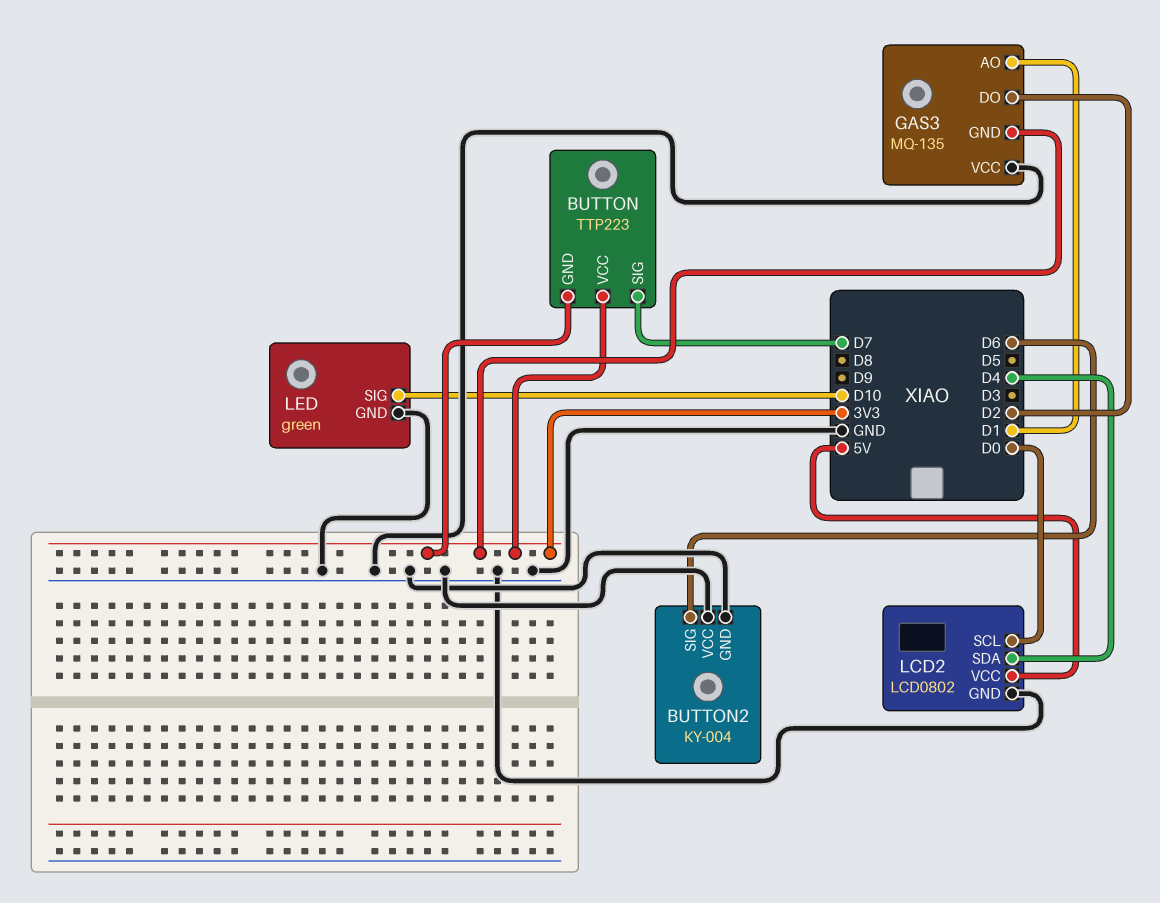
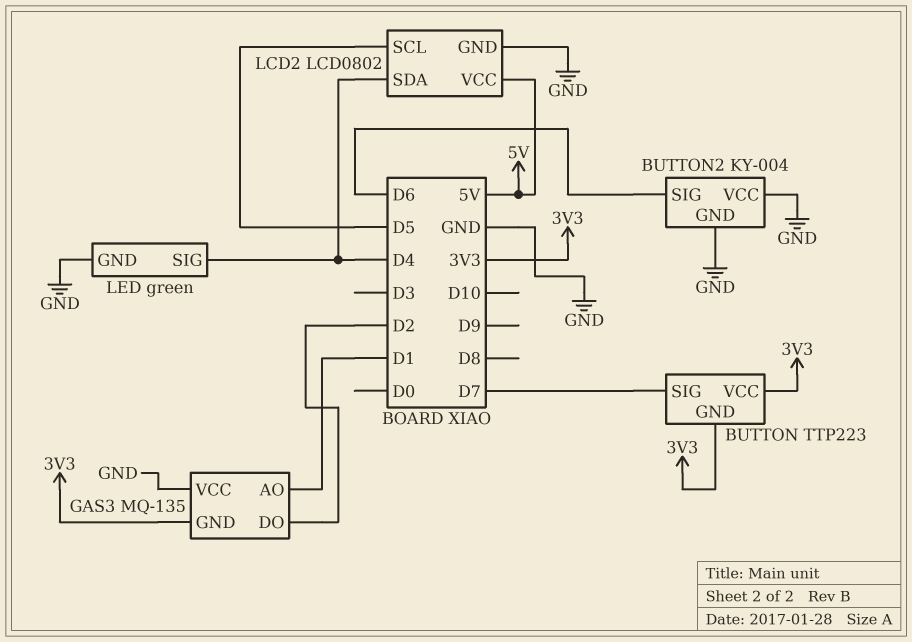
LCD2 pin SCL: D0 -> D5
LED pin SIG: D10 -> D4

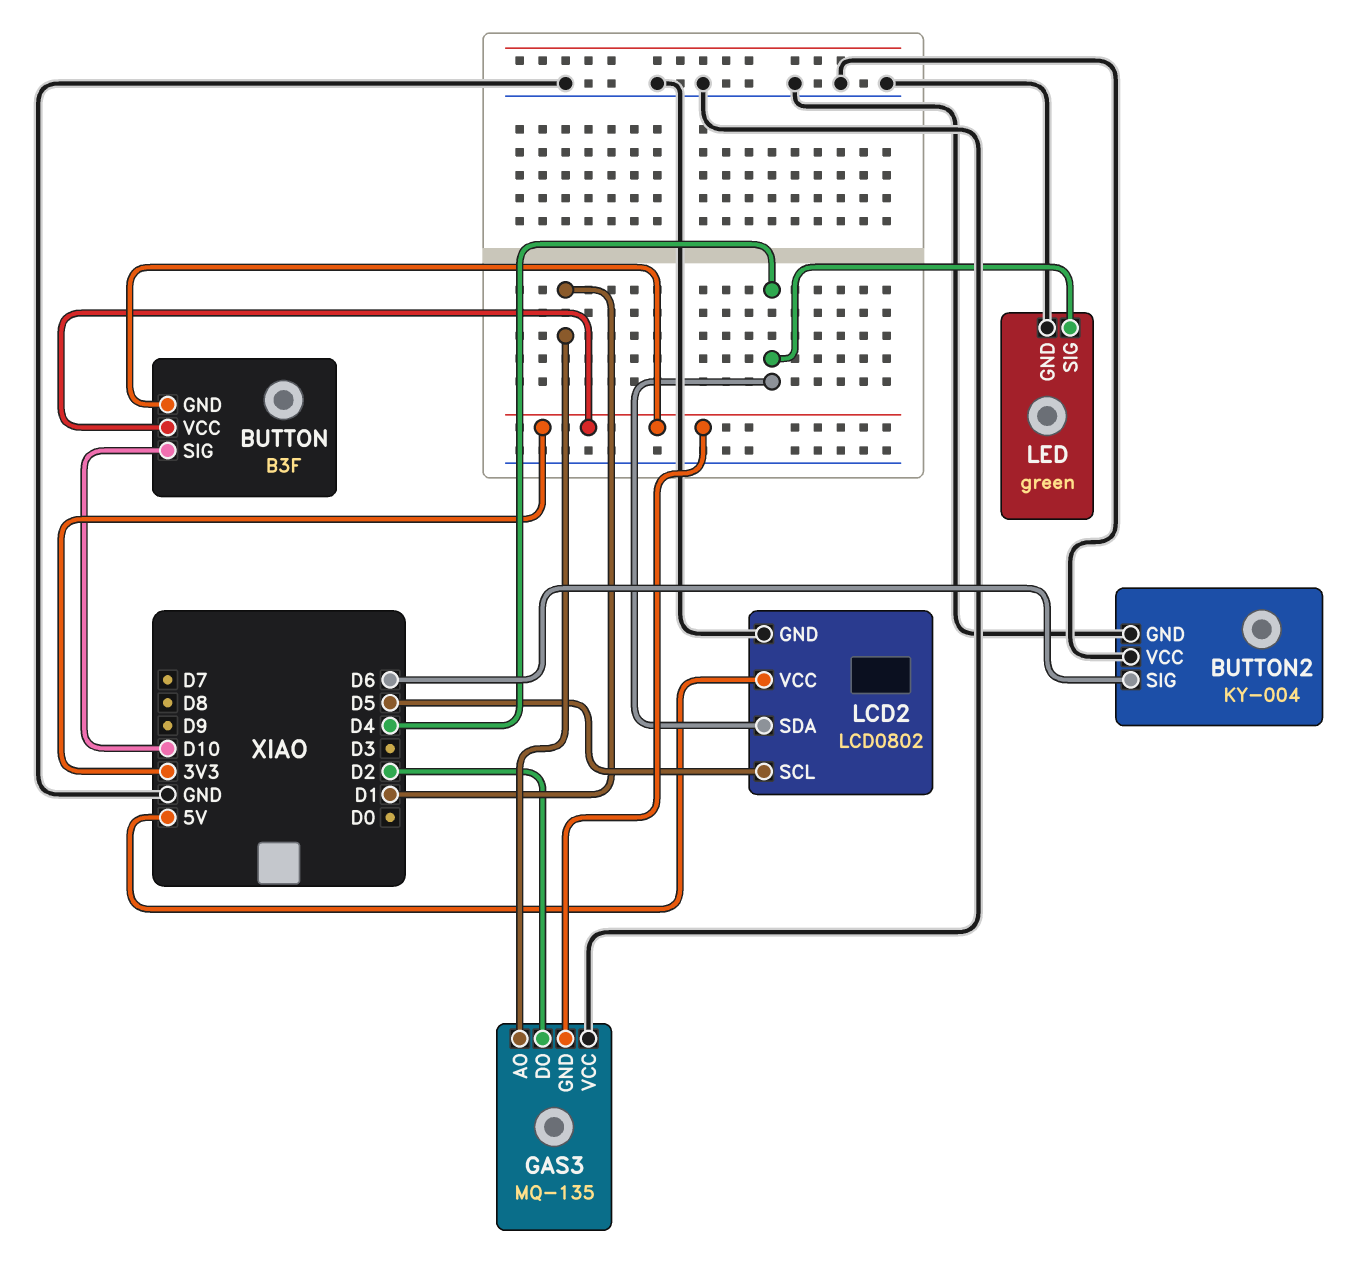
BUTTON: TTP223 -> B3F
BUTTON pin SIG: D7 -> D10

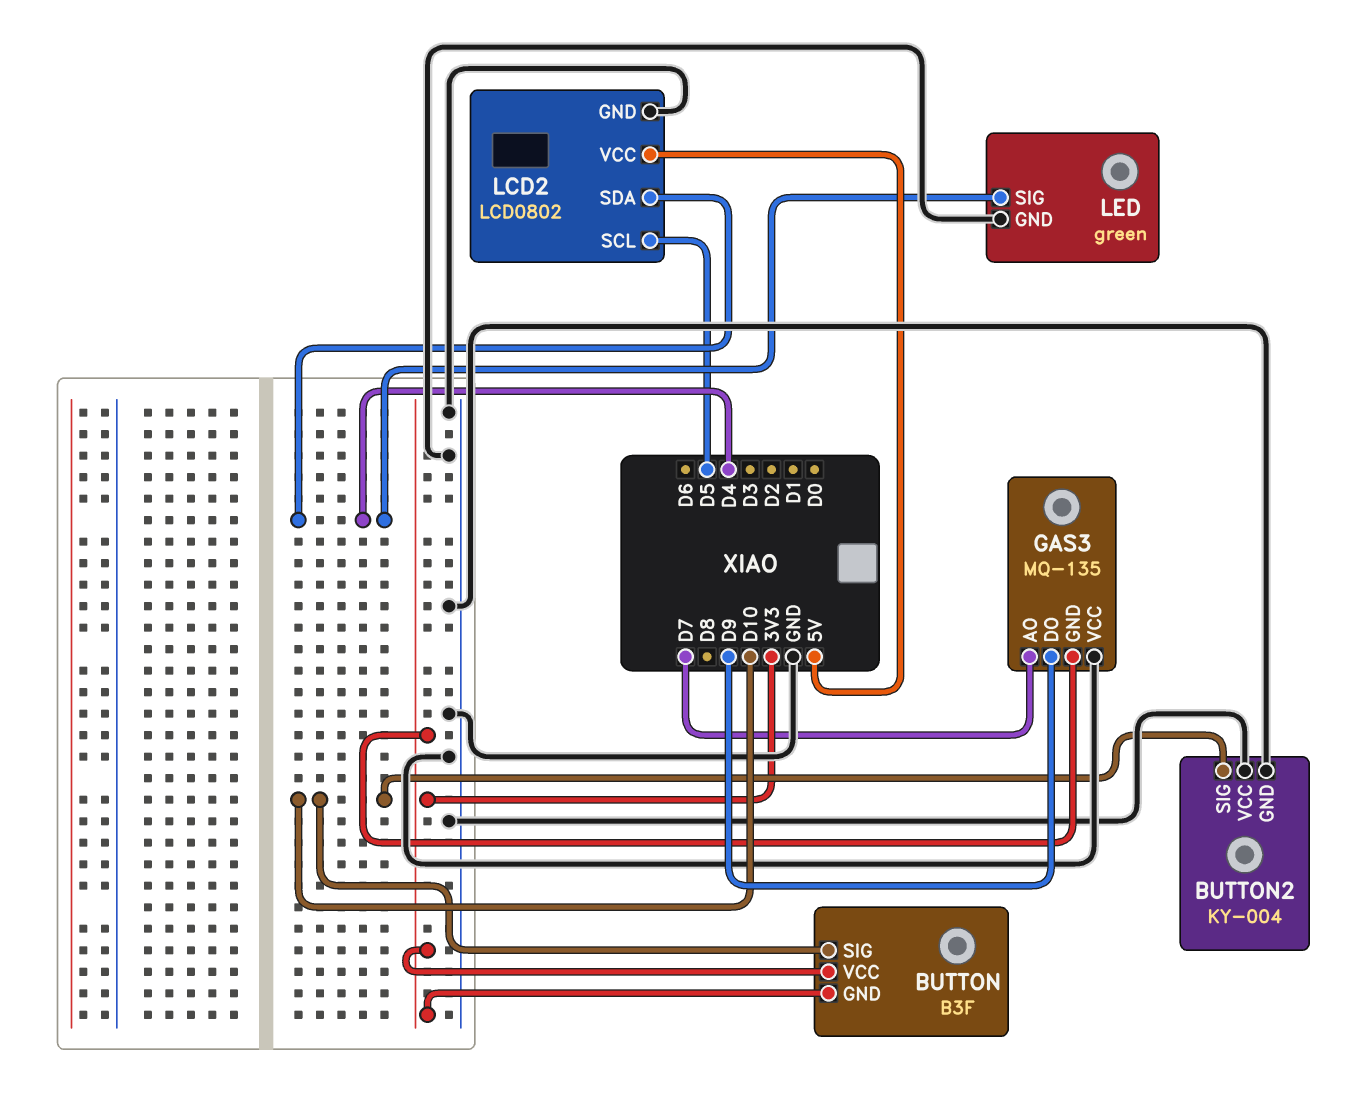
BUTTON2 pin SIG: D6 -> D10
GAS3 pin AO: D1 -> D7
GAS3 pin DO: D2 -> D9

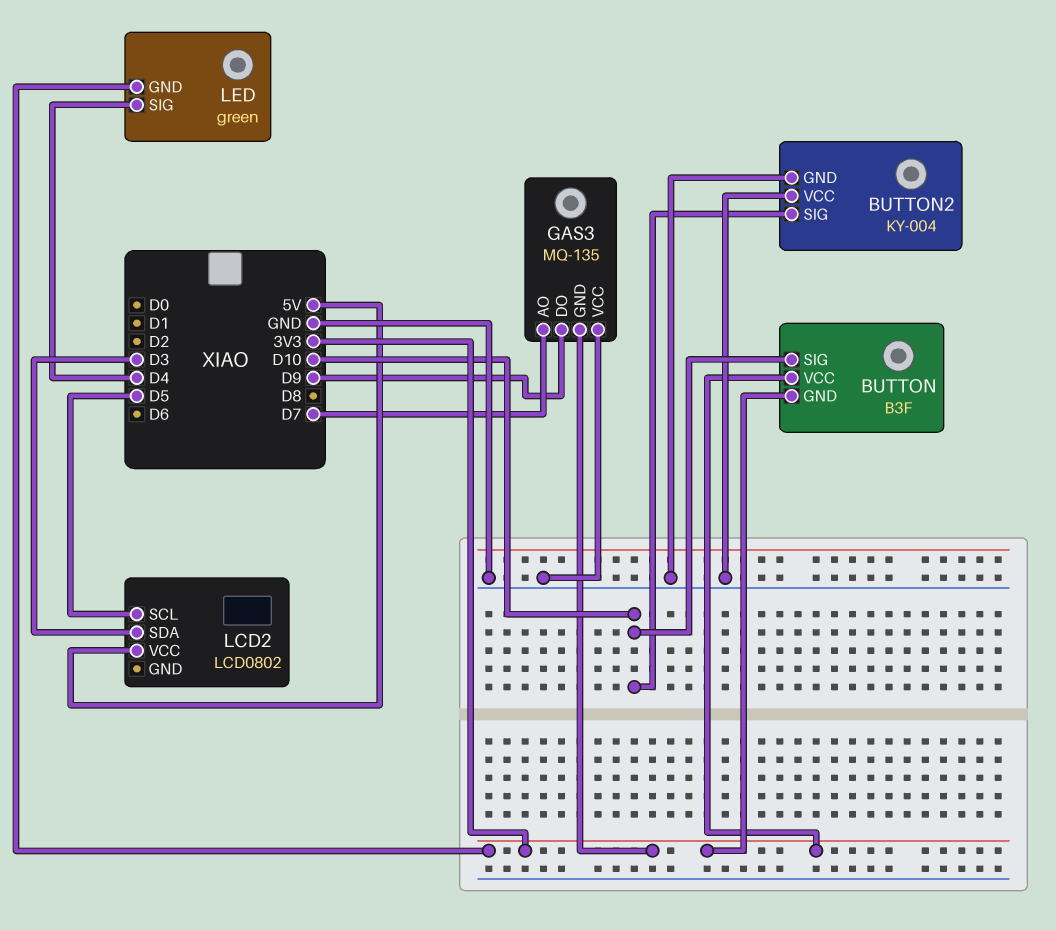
LCD2 pin GND: GND -> none
LCD2 pin SDA: D4 -> D3
LED pin GND: GND -> 3V3

